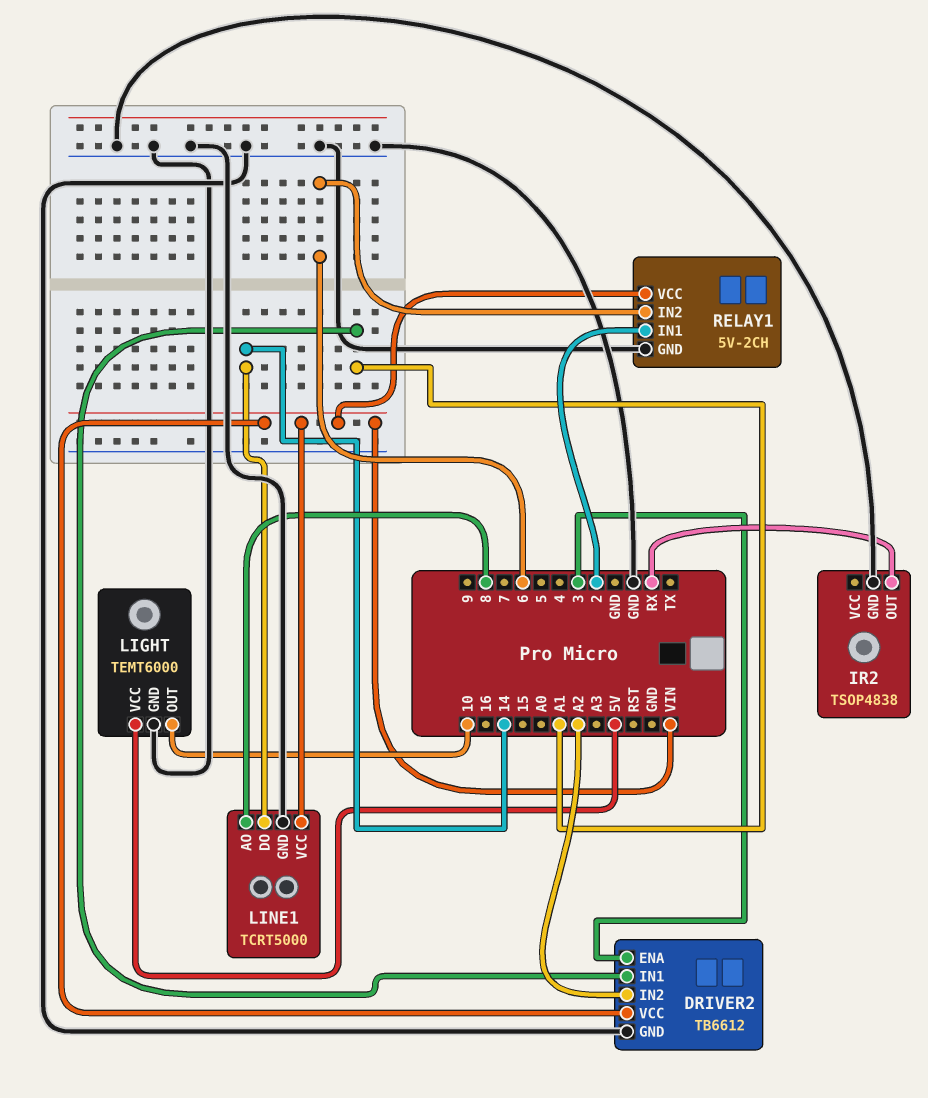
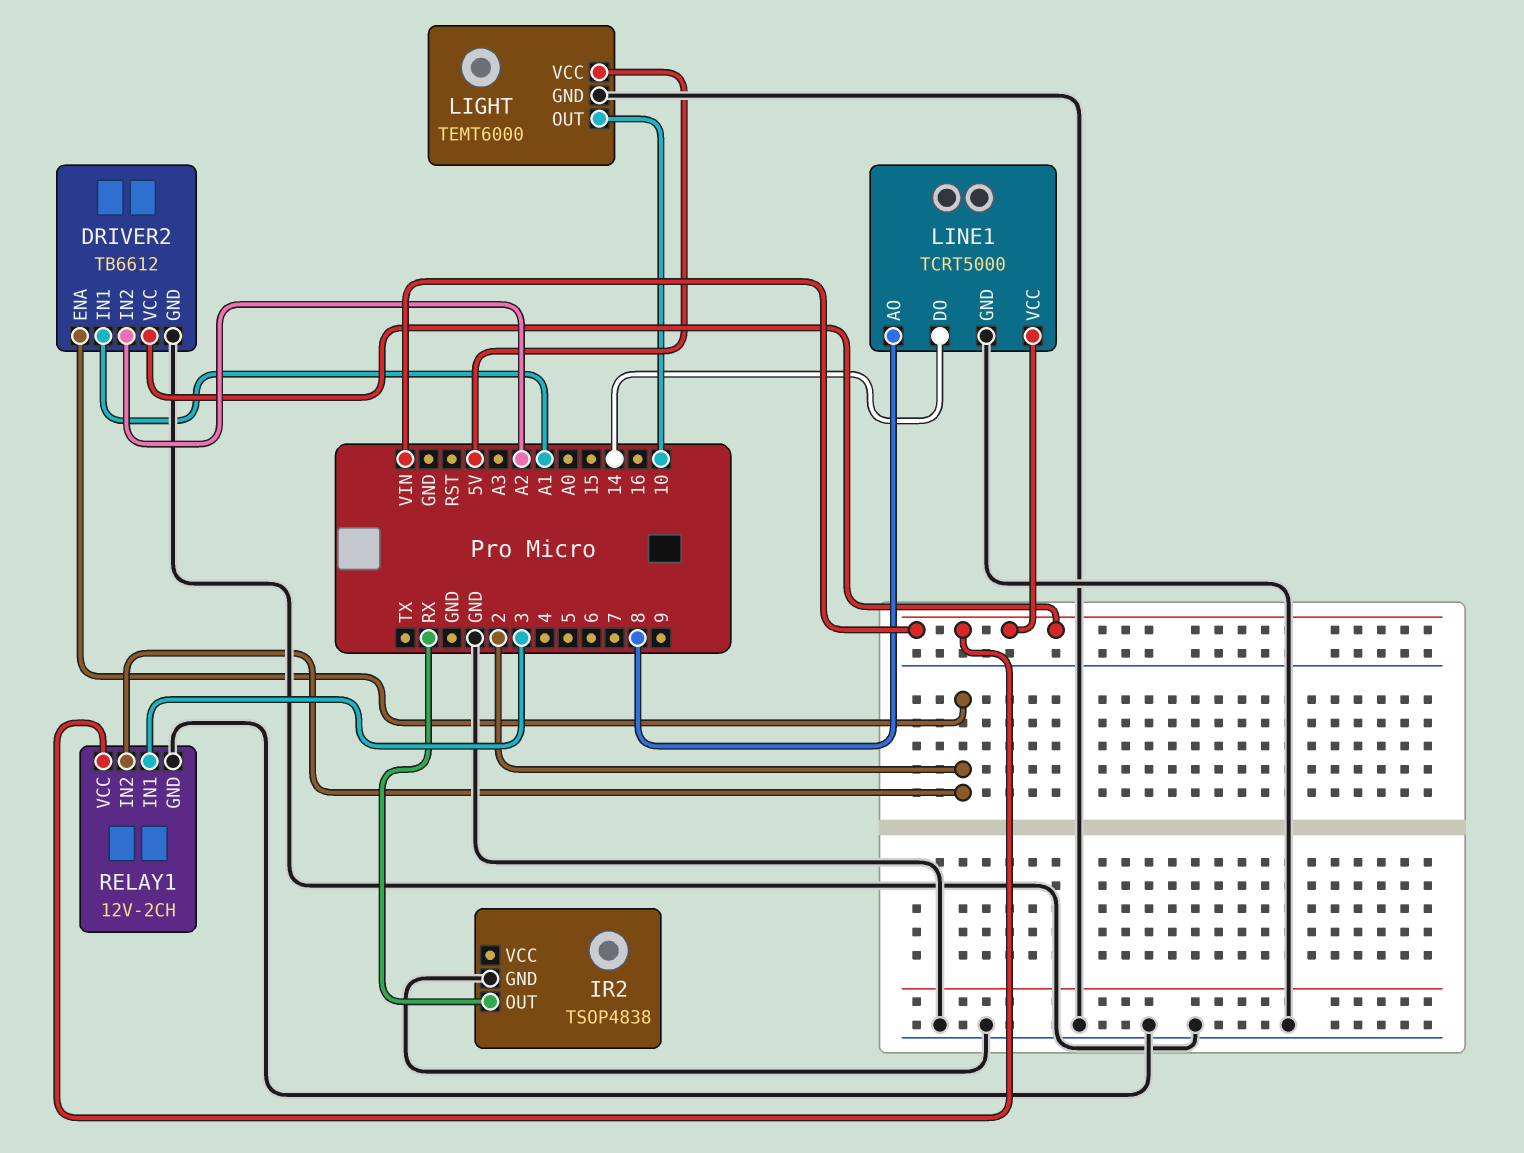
DRIVER2 pin ENA: 3 -> 2
RELAY1: 5V-2CH -> 12V-2CH
RELAY1 pin IN1: 2 -> 3
RELAY1 pin IN2: 6 -> 2

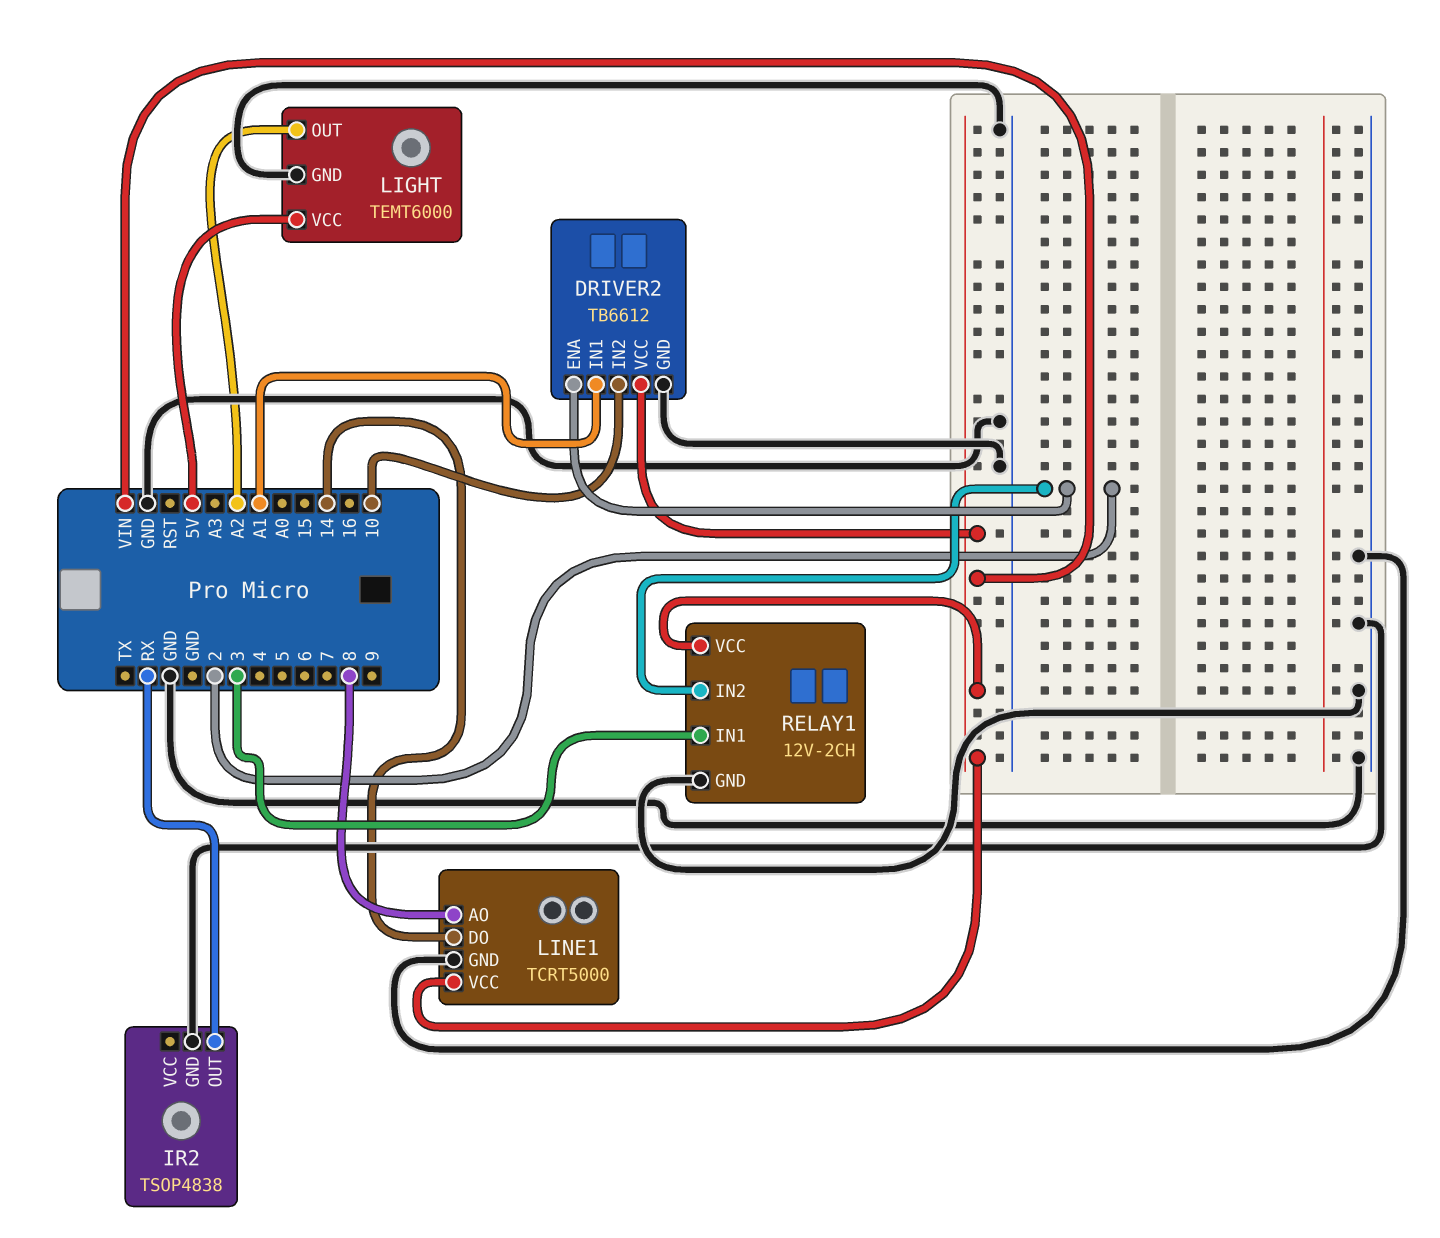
DRIVER2 pin IN2: A2 -> 10
LIGHT pin OUT: 10 -> A2

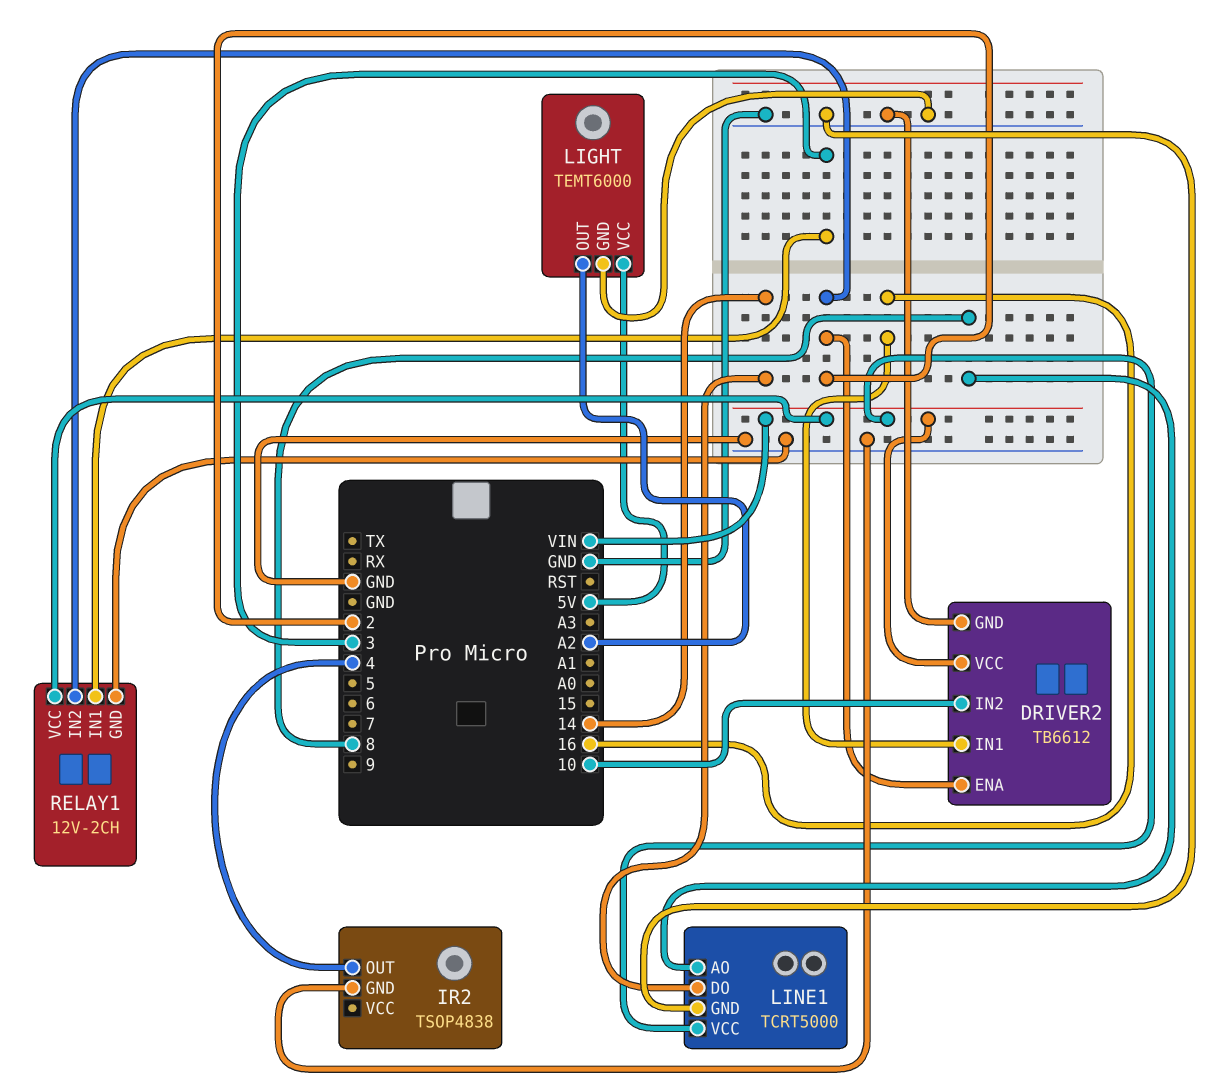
DRIVER2 pin IN1: A1 -> 16
IR2 pin OUT: RX -> 4

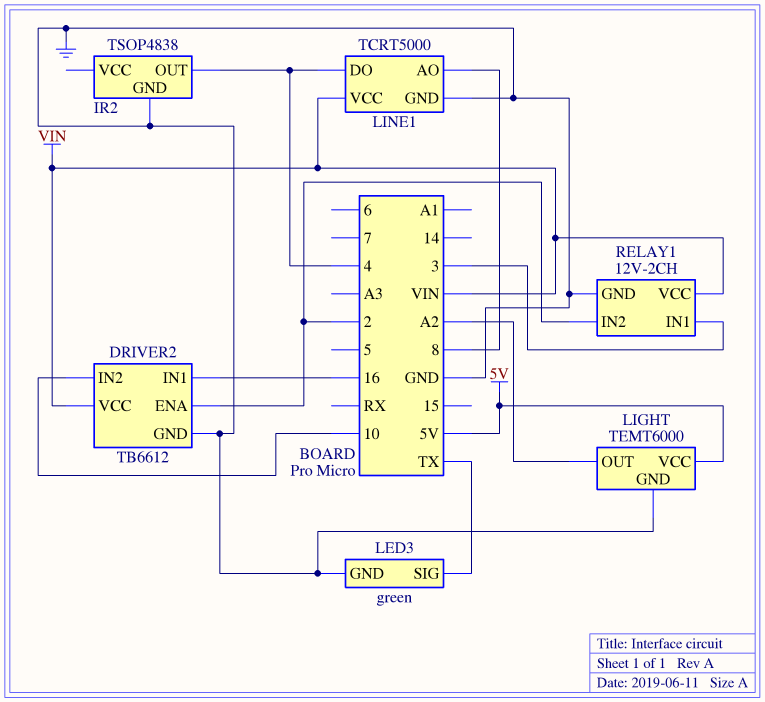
LED3: none -> green
LED3 pin GND: none -> GND
LED3 pin SIG: none -> TX
LINE1 pin DO: 14 -> 4

